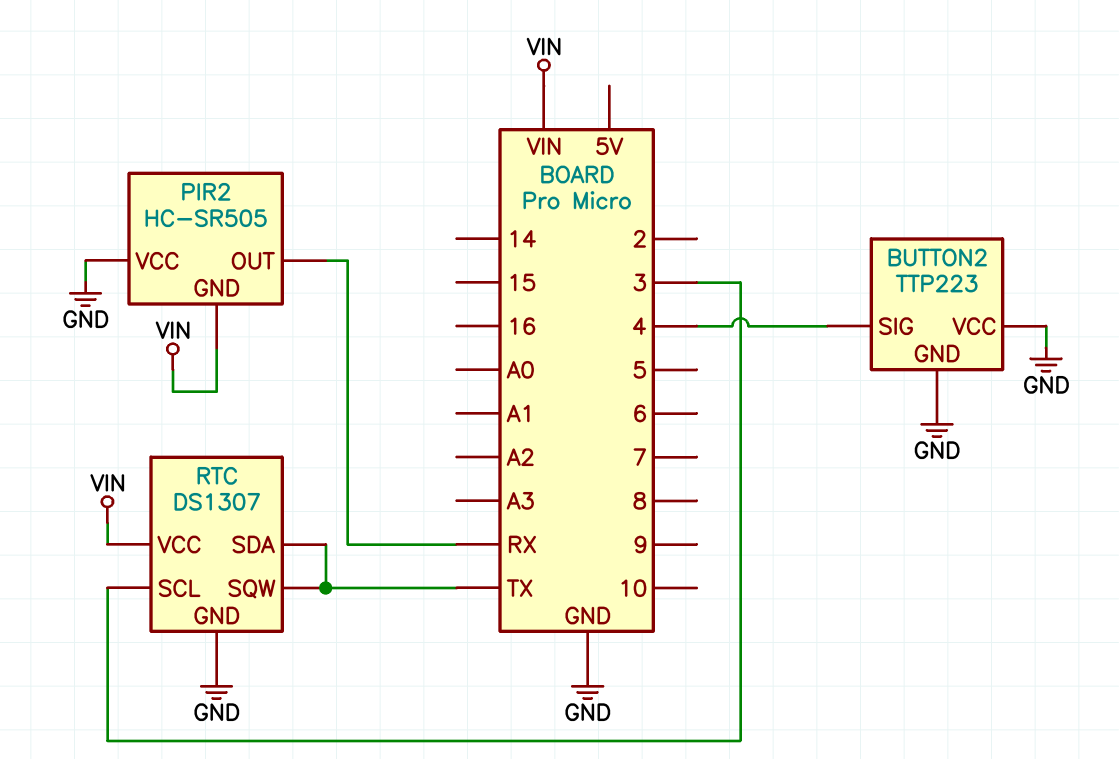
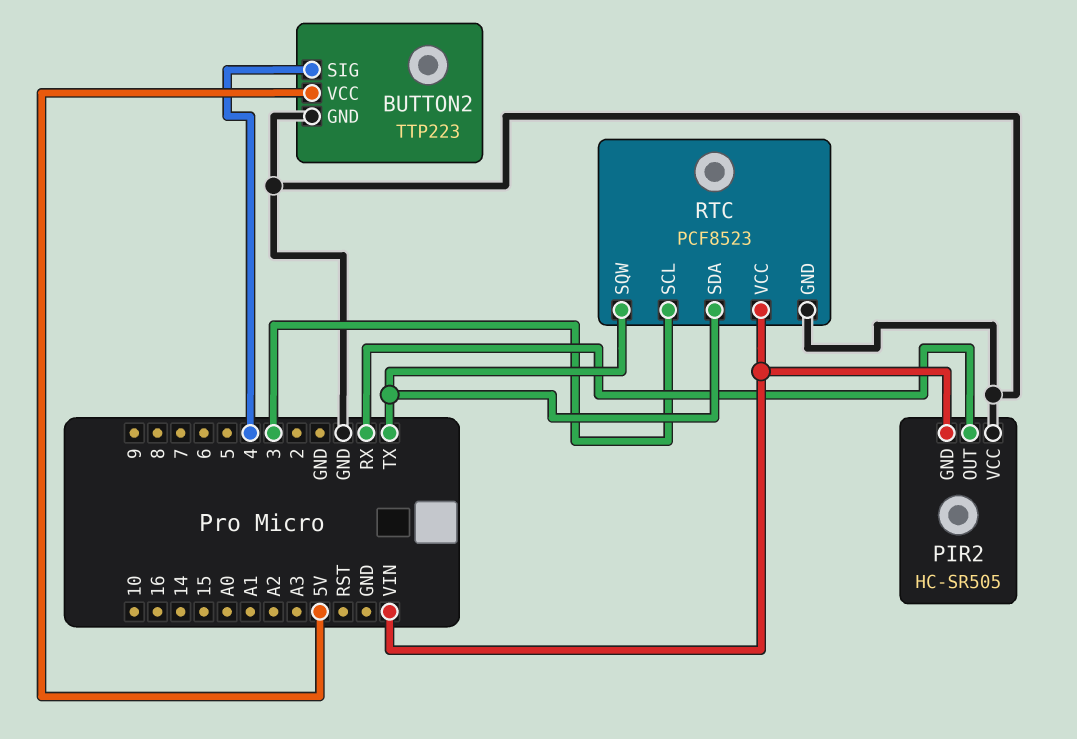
BUTTON2 pin VCC: GND -> 5V
RTC: DS1307 -> PCF8523

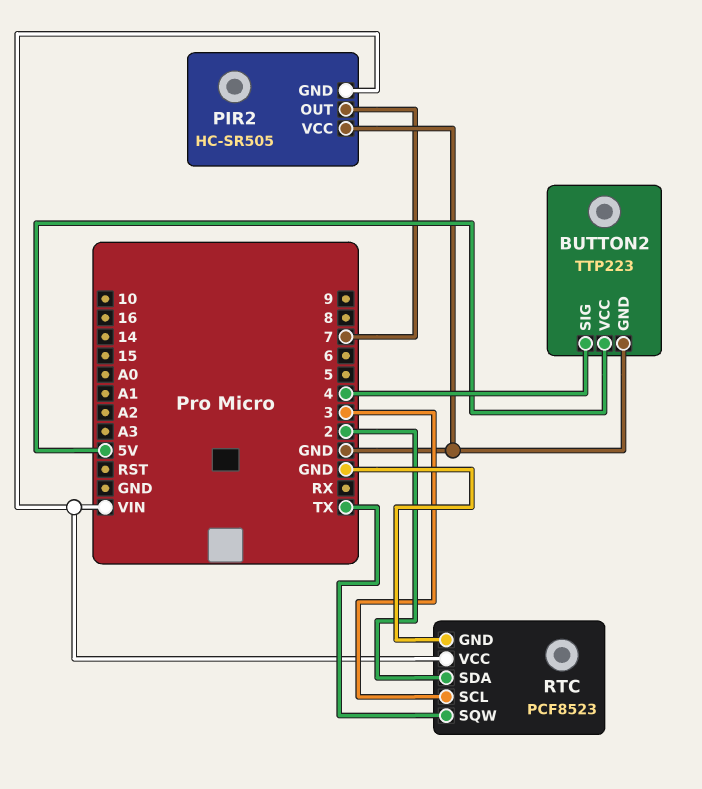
PIR2 pin OUT: RX -> 7
RTC pin SDA: TX -> 2

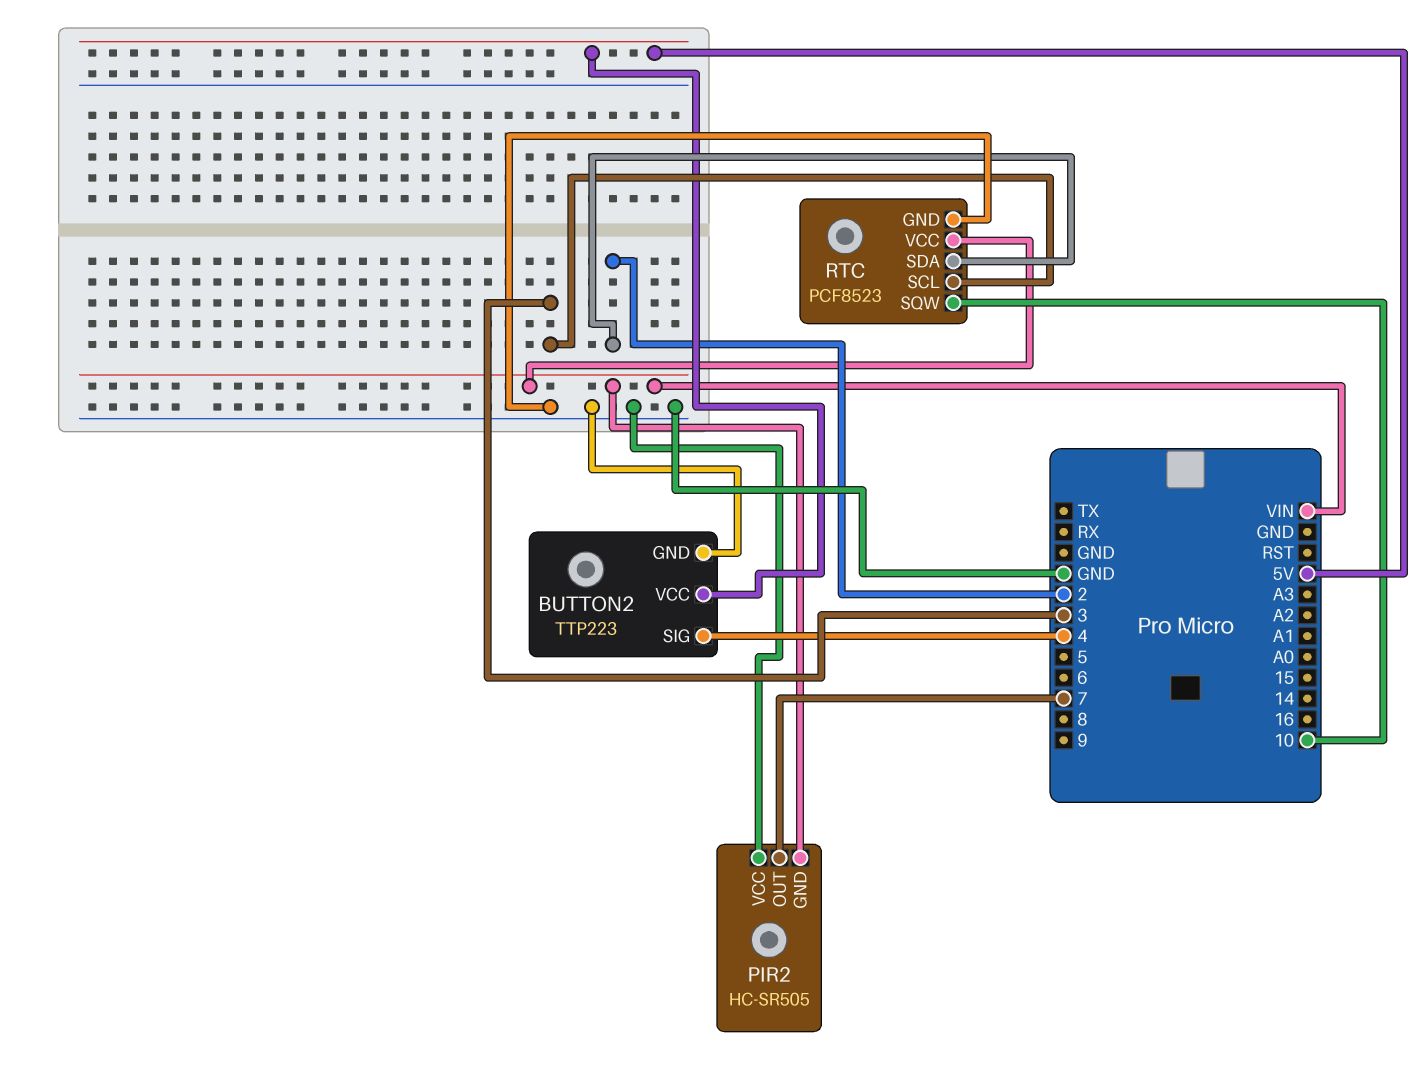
RTC pin SQW: TX -> 10

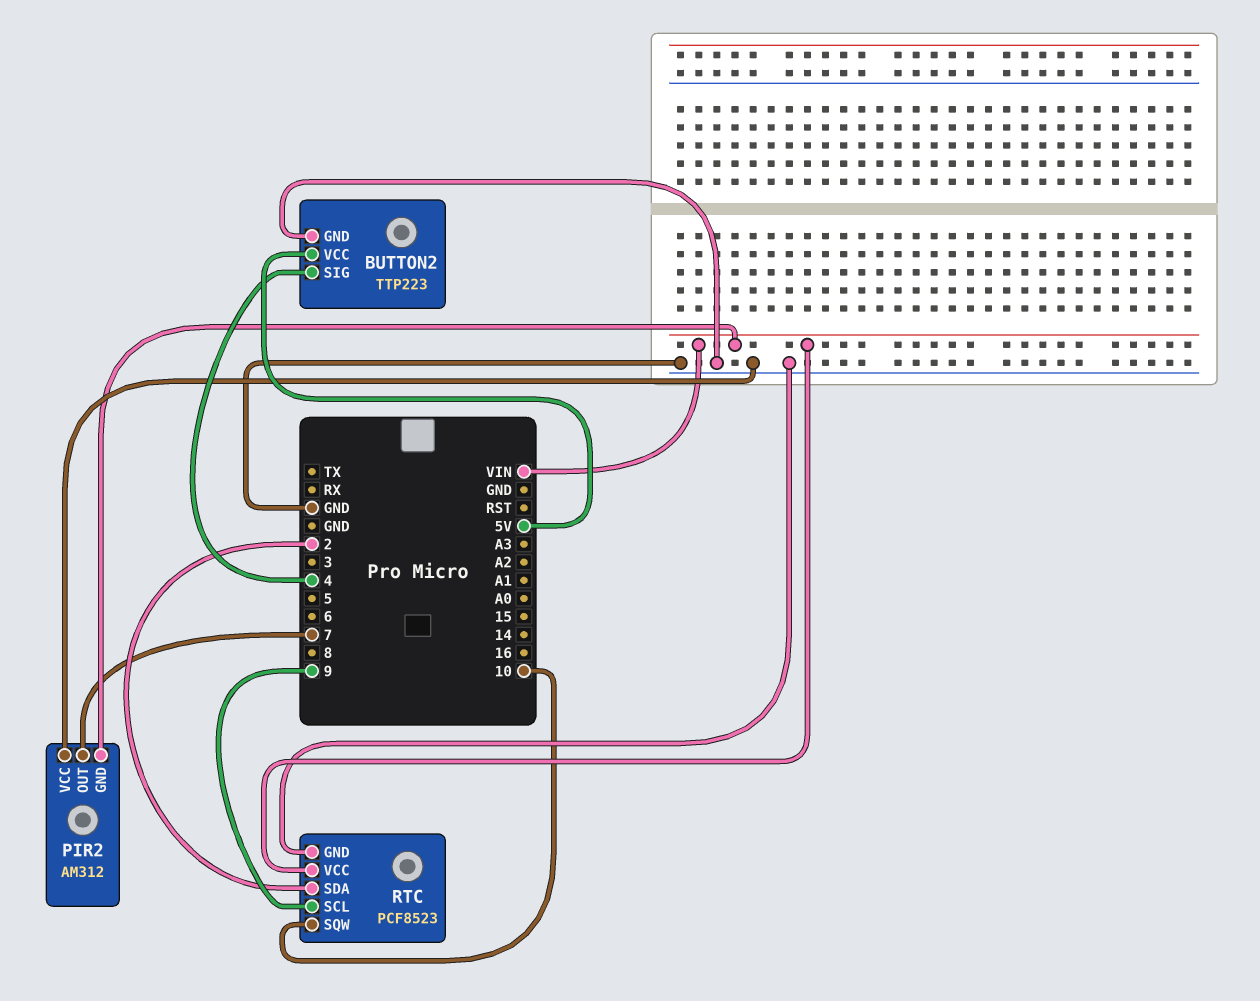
PIR2: HC-SR505 -> AM312
RTC pin SCL: 3 -> 9

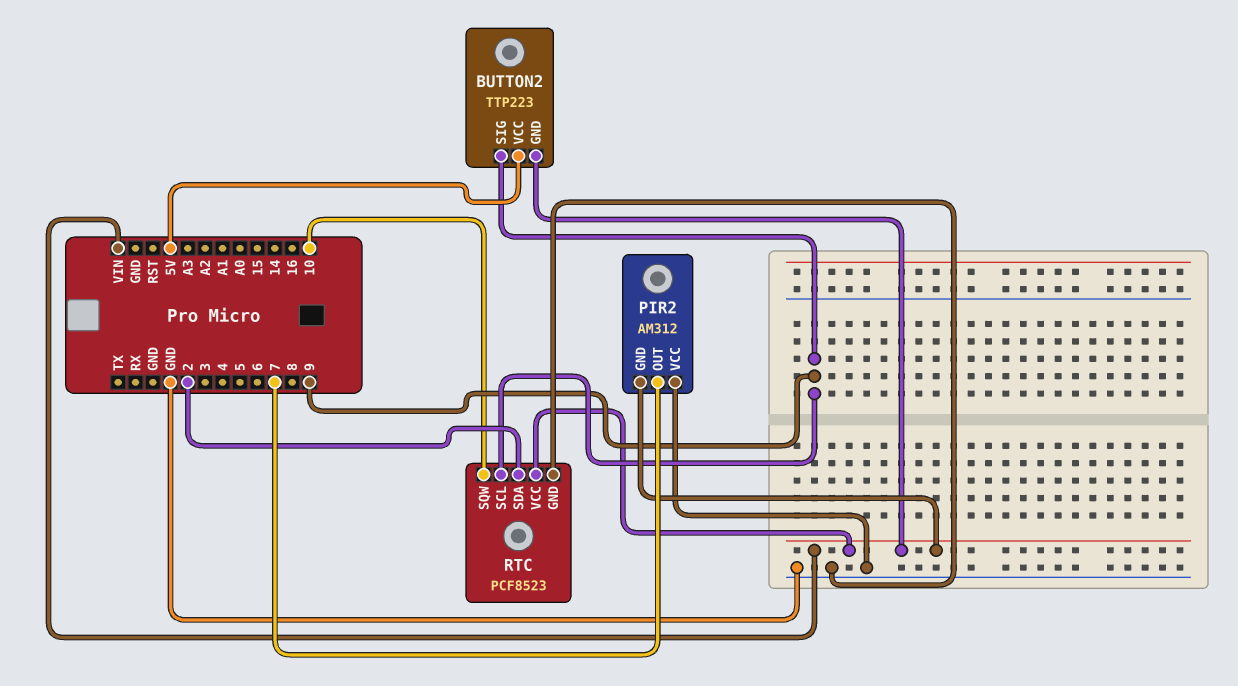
BUTTON2 pin GND: GND -> VIN
BUTTON2 pin SIG: 4 -> 9

